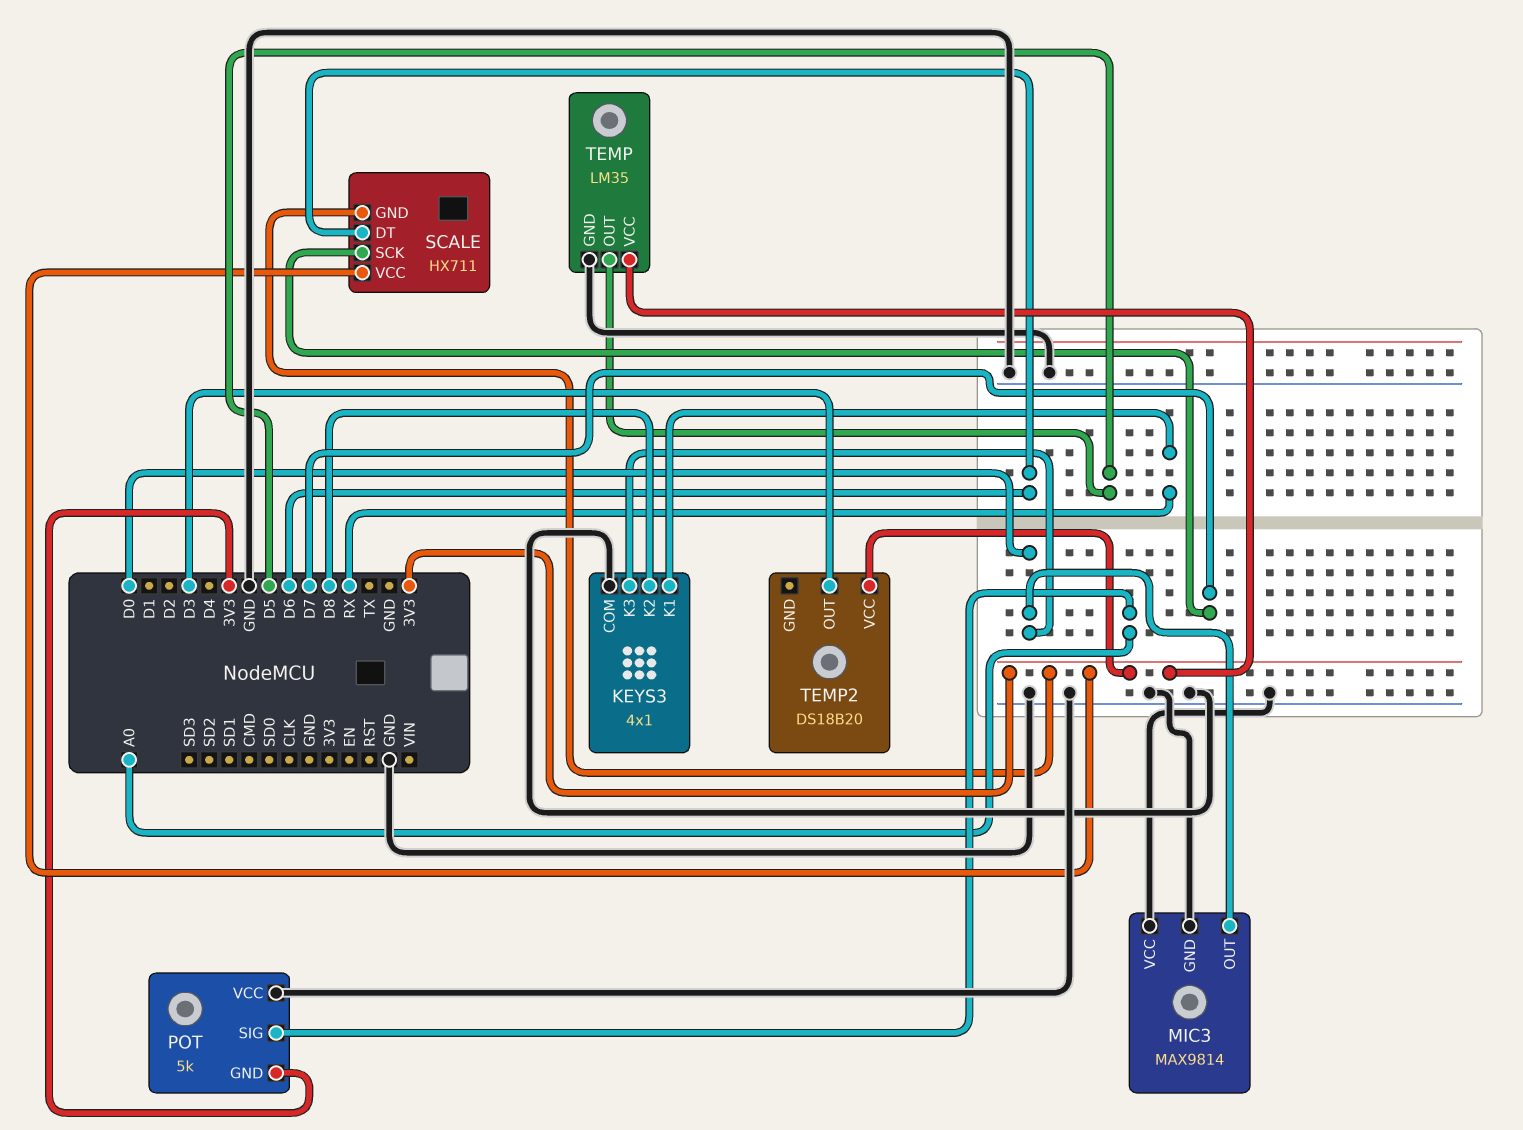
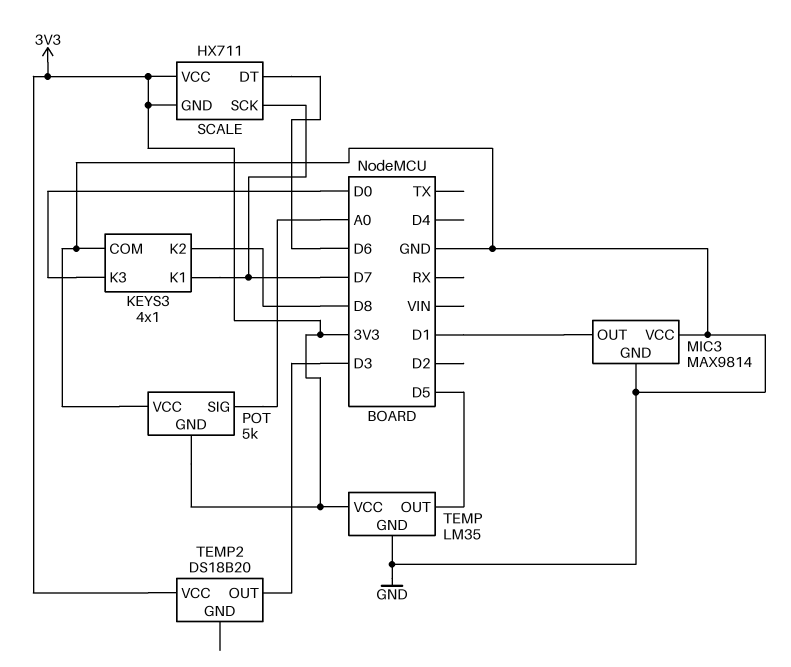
KEYS3 pin K1: RX -> D7
MIC3 pin OUT: D0 -> D1

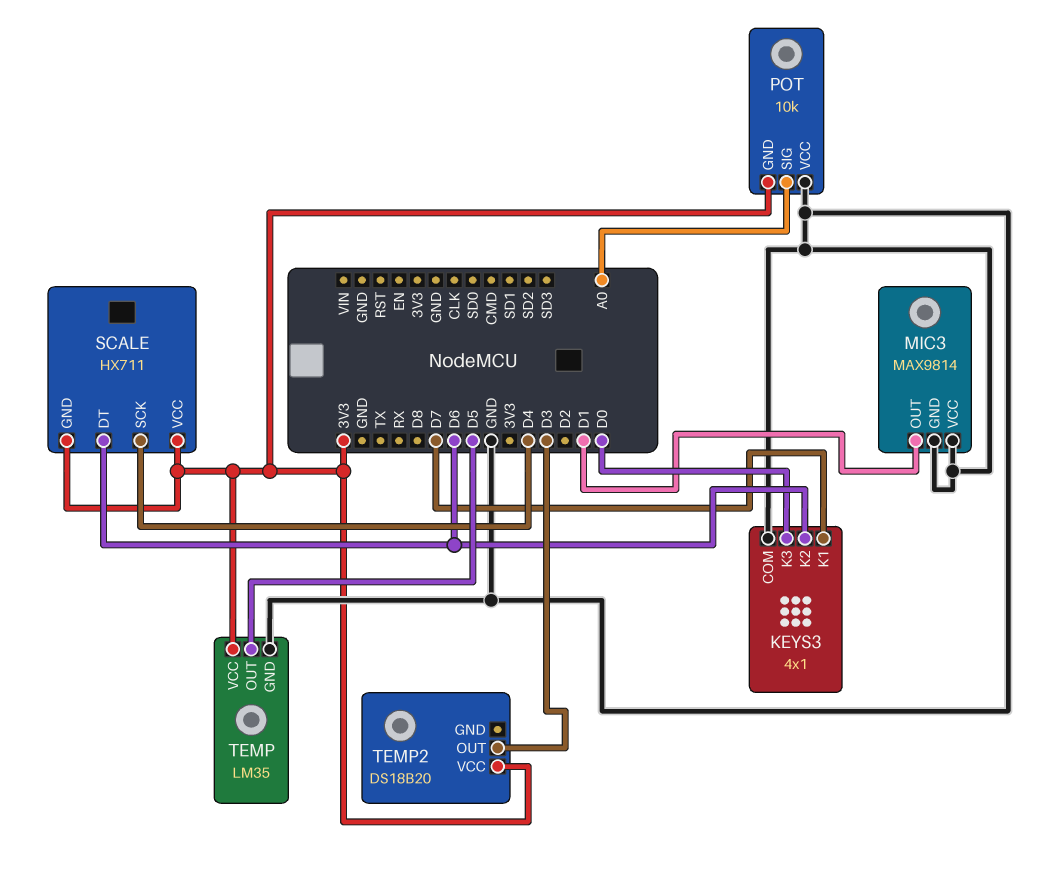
KEYS3 pin K2: D8 -> D6
POT: 5k -> 10k
SCALE pin SCK: D7 -> D4

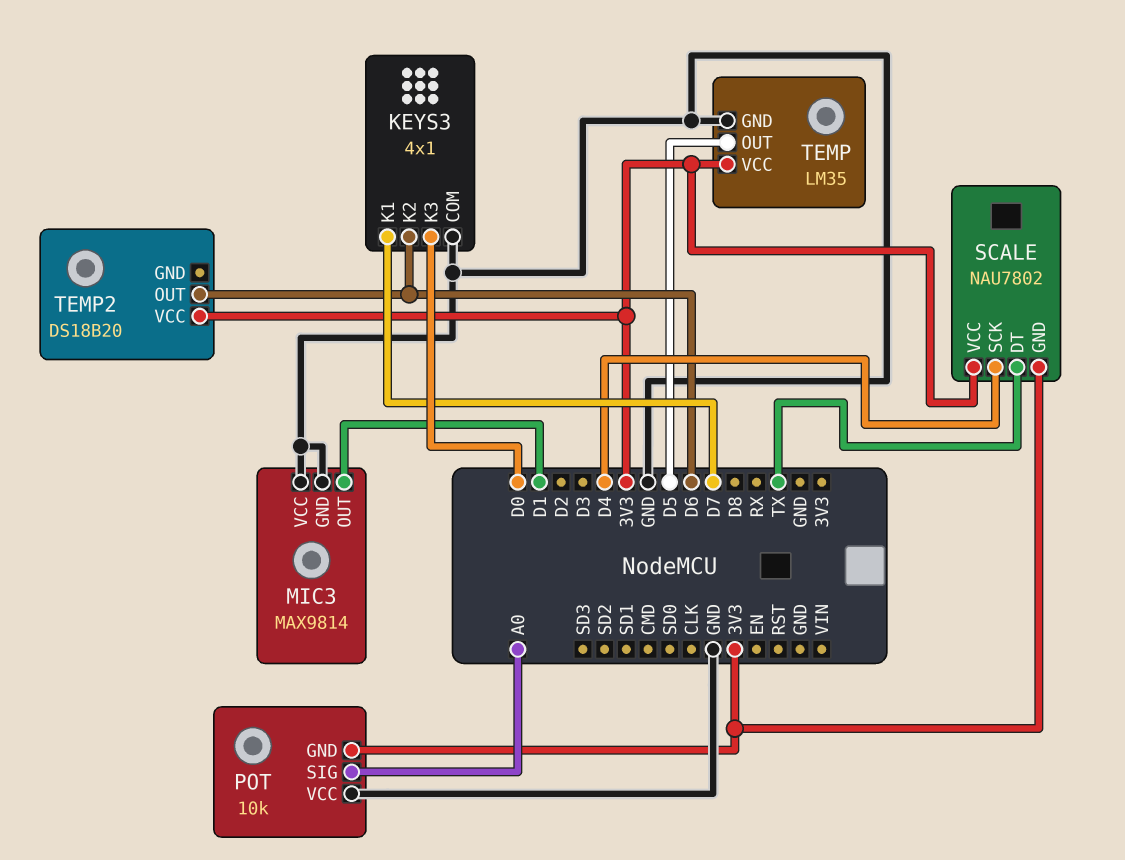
SCALE: HX711 -> NAU7802
SCALE pin DT: D6 -> TX
TEMP2 pin OUT: D3 -> D6

